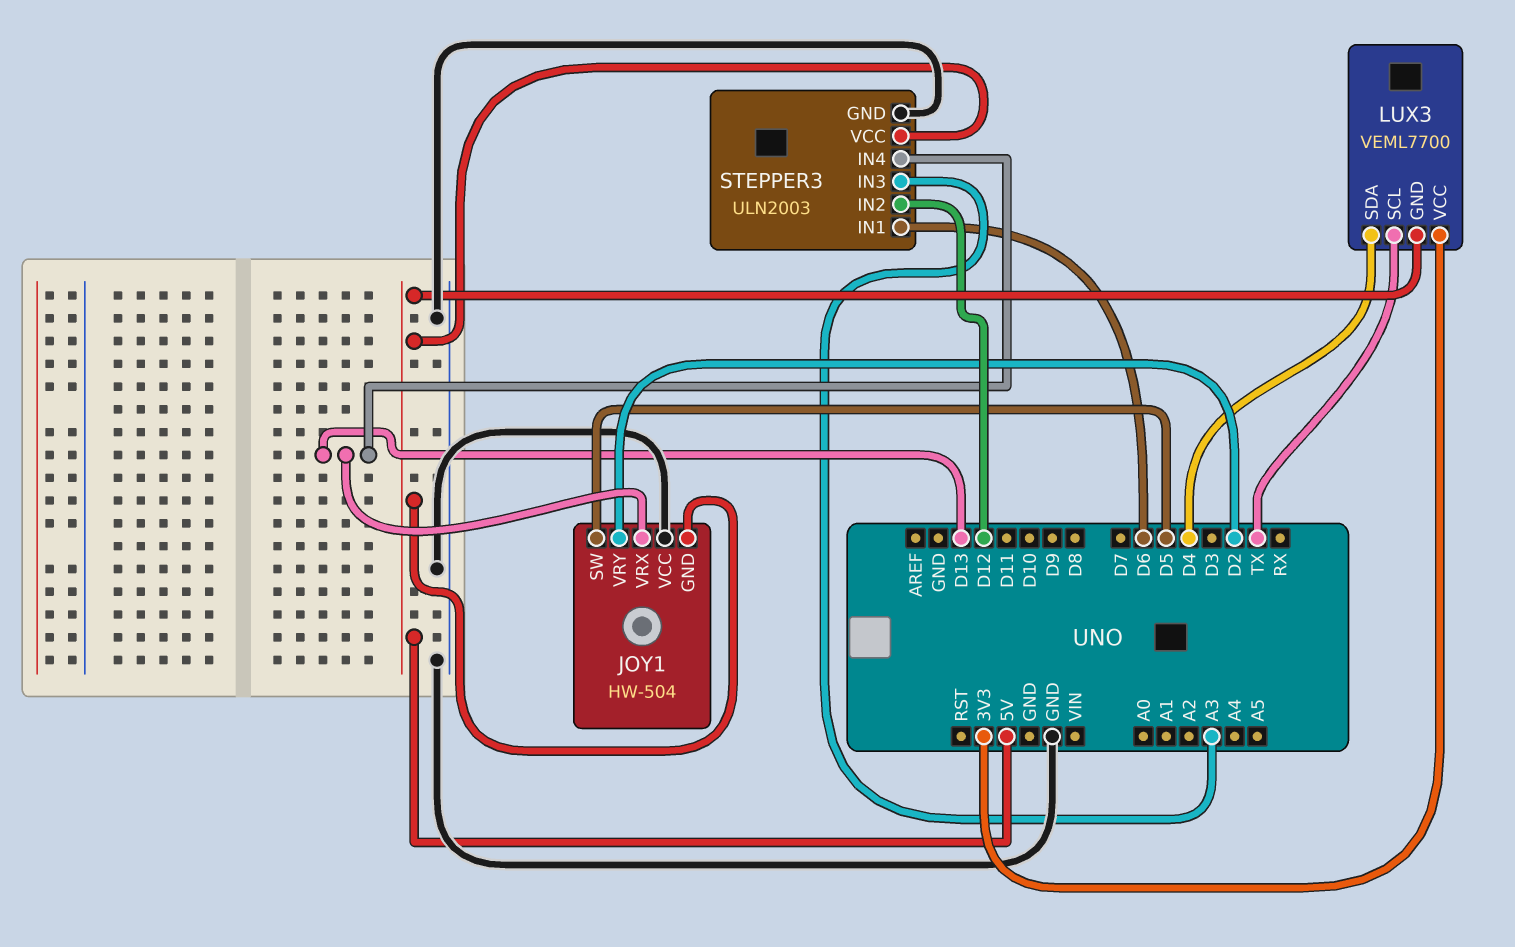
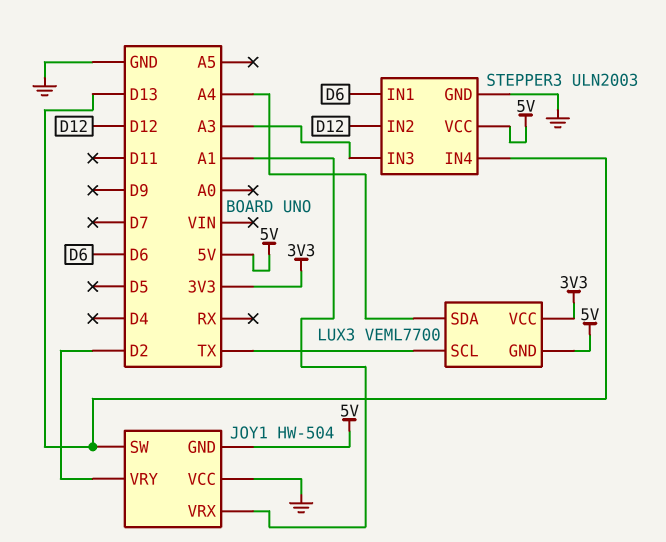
JOY1 pin SW: D5 -> D13
JOY1 pin VRX: D13 -> A1
LUX3 pin SDA: D4 -> A4

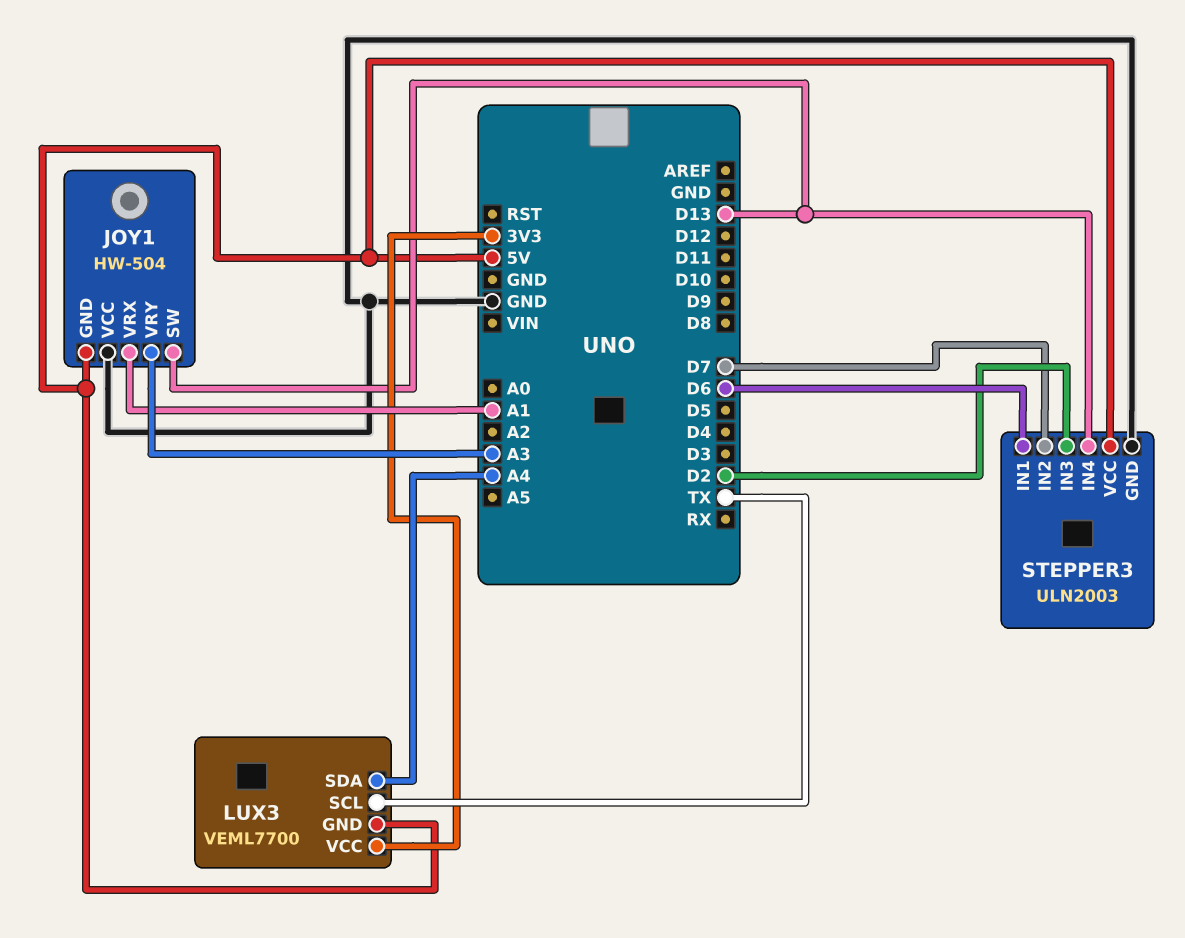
JOY1 pin VRY: D2 -> A3
STEPPER3 pin IN2: D12 -> D7
STEPPER3 pin IN3: A3 -> D2

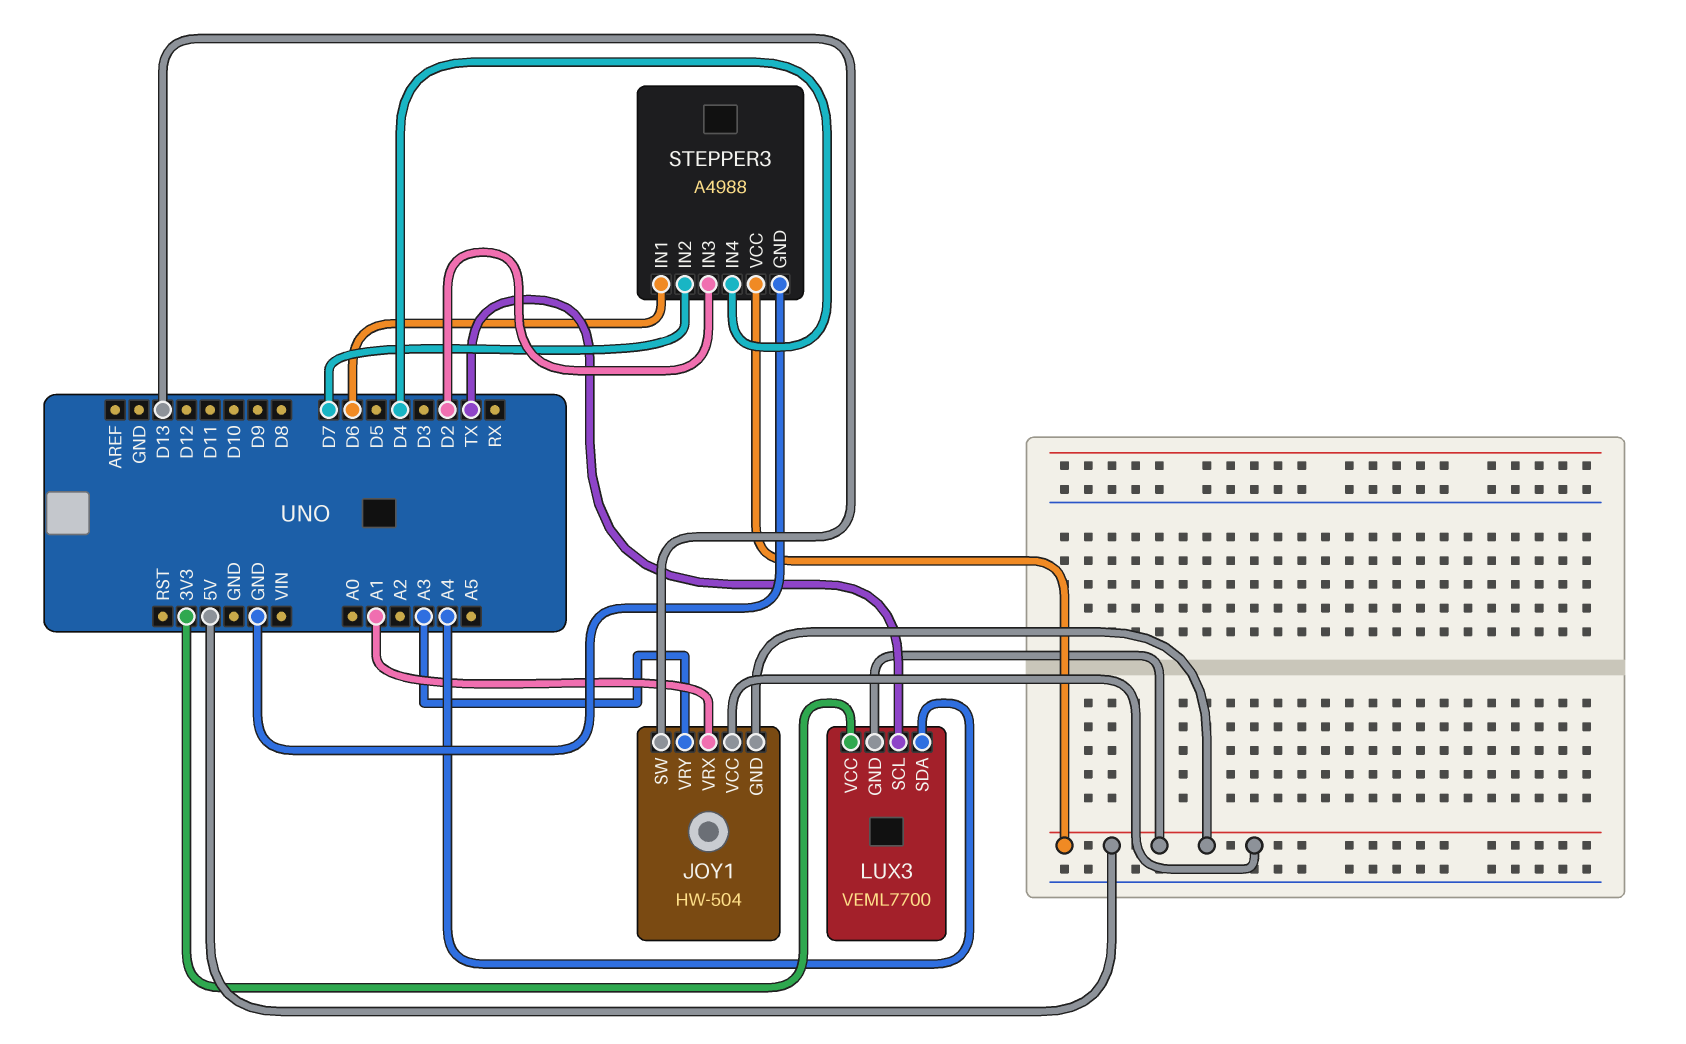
JOY1 pin VCC: GND -> 5V
STEPPER3: ULN2003 -> A4988
STEPPER3 pin IN4: D13 -> D4

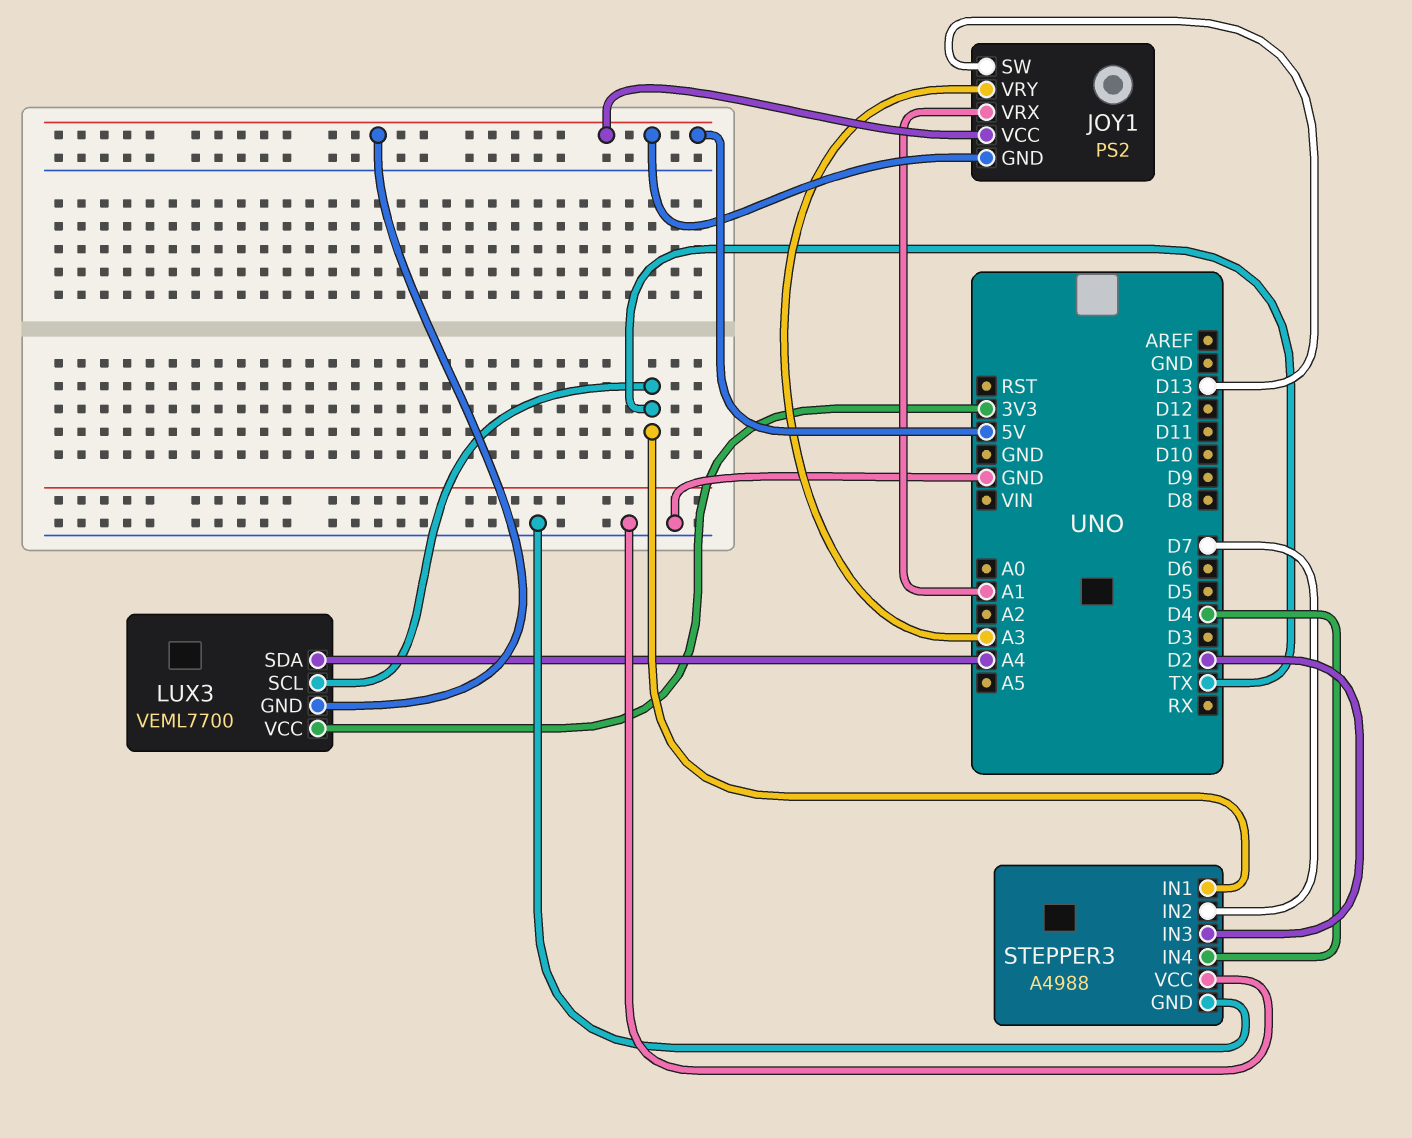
JOY1: HW-504 -> PS2
STEPPER3 pin IN1: D6 -> TX
STEPPER3 pin VCC: 5V -> GND

